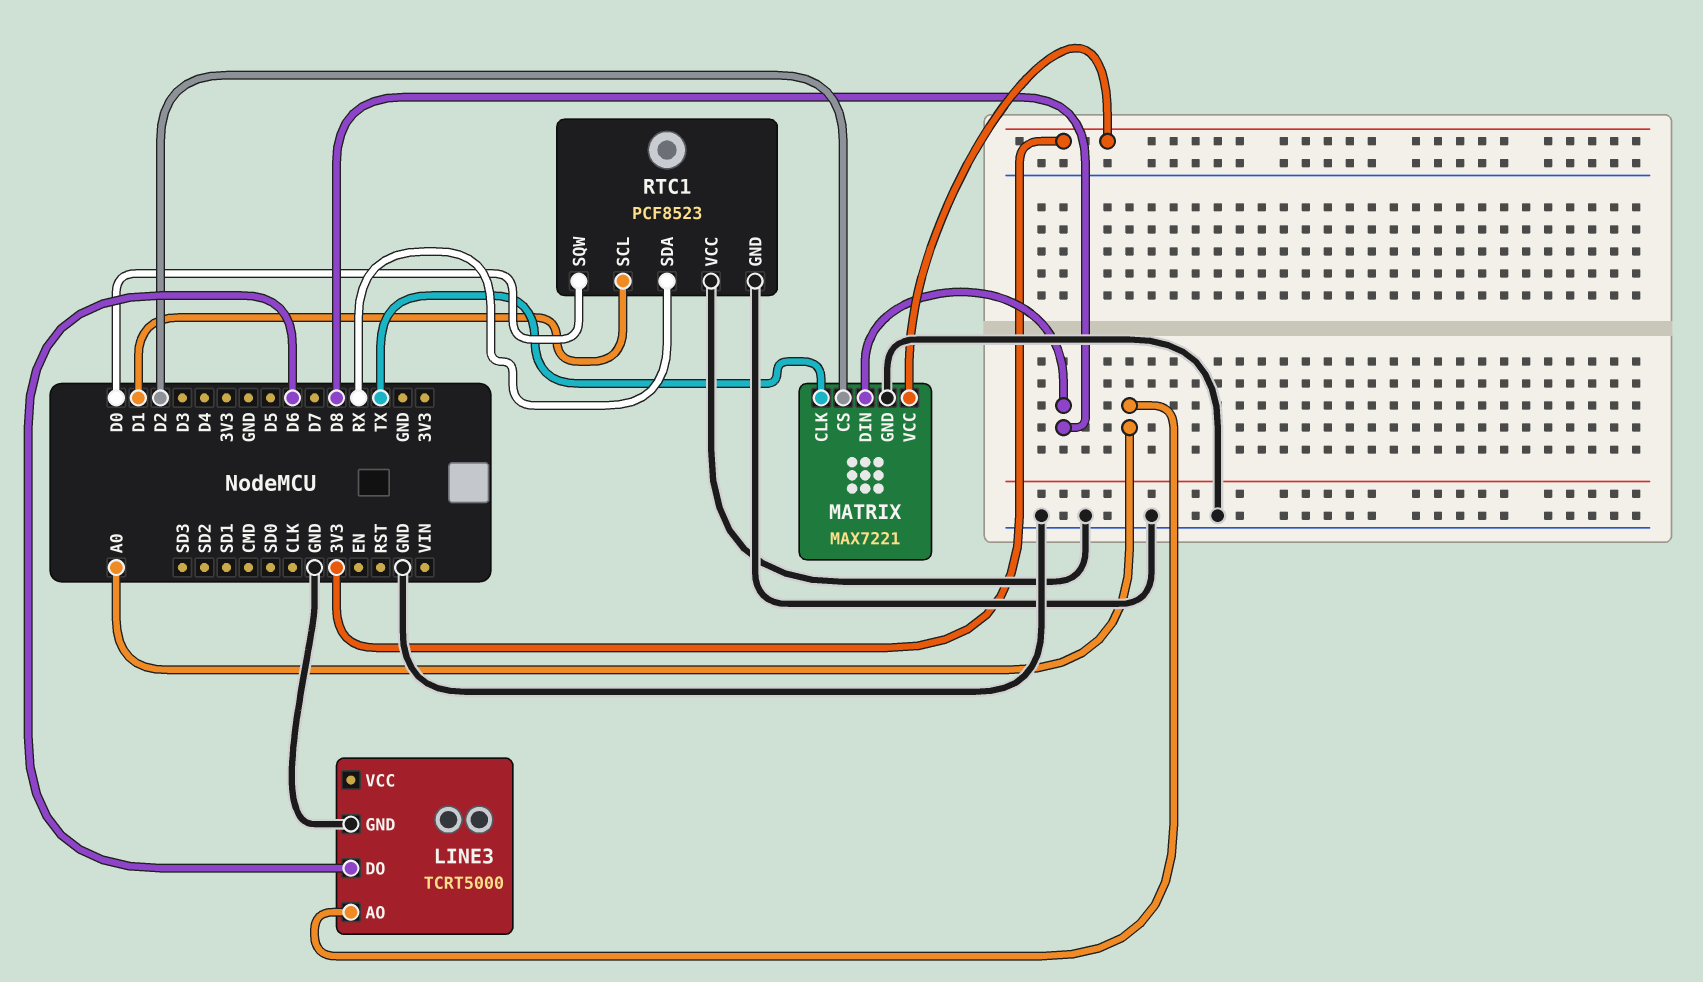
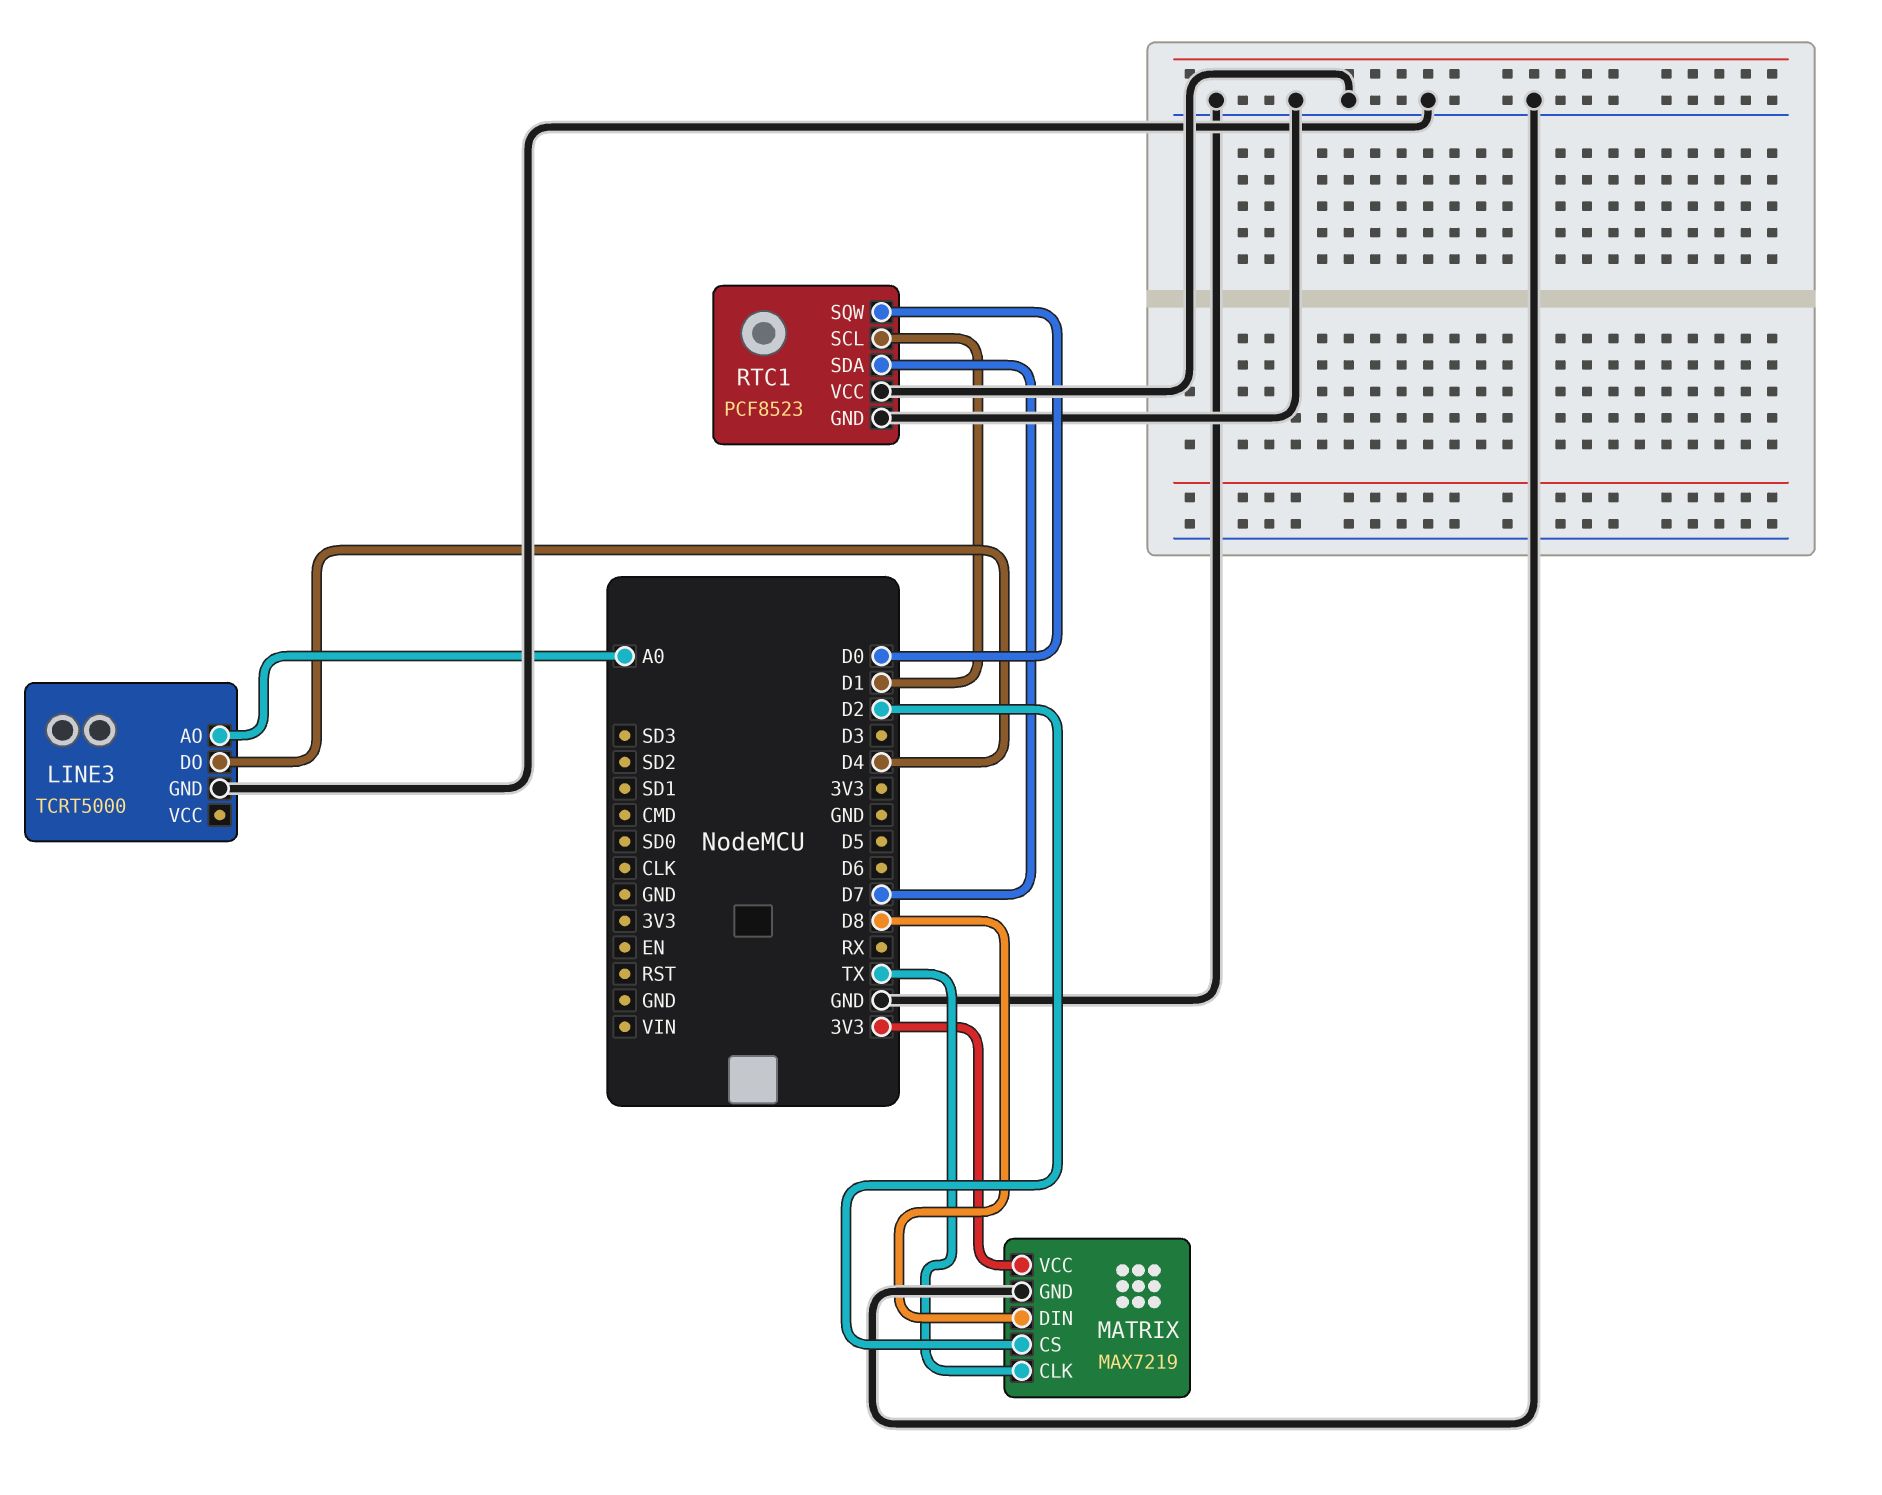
LINE3 pin DO: D6 -> D4
MATRIX: MAX7221 -> MAX7219
RTC1 pin SDA: RX -> D7

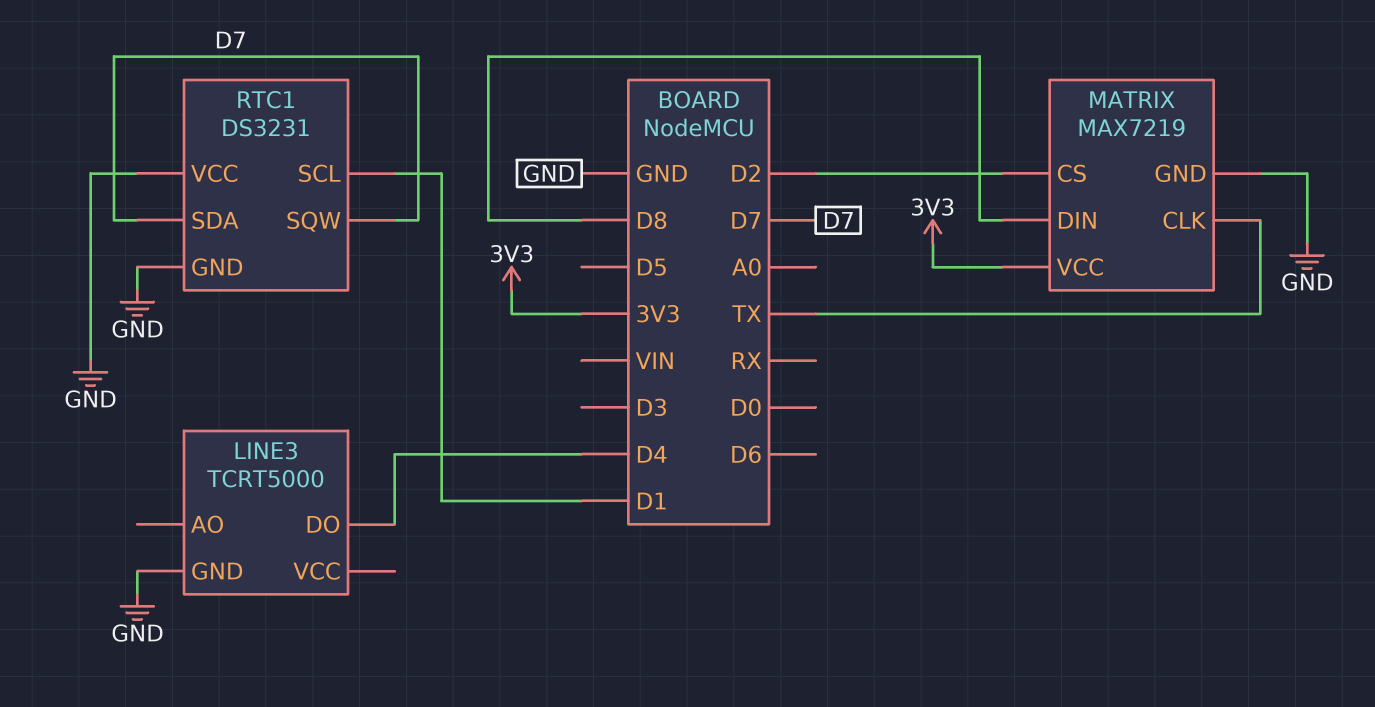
LINE3 pin AO: A0 -> none
RTC1: PCF8523 -> DS3231
RTC1 pin SQW: D0 -> D7

